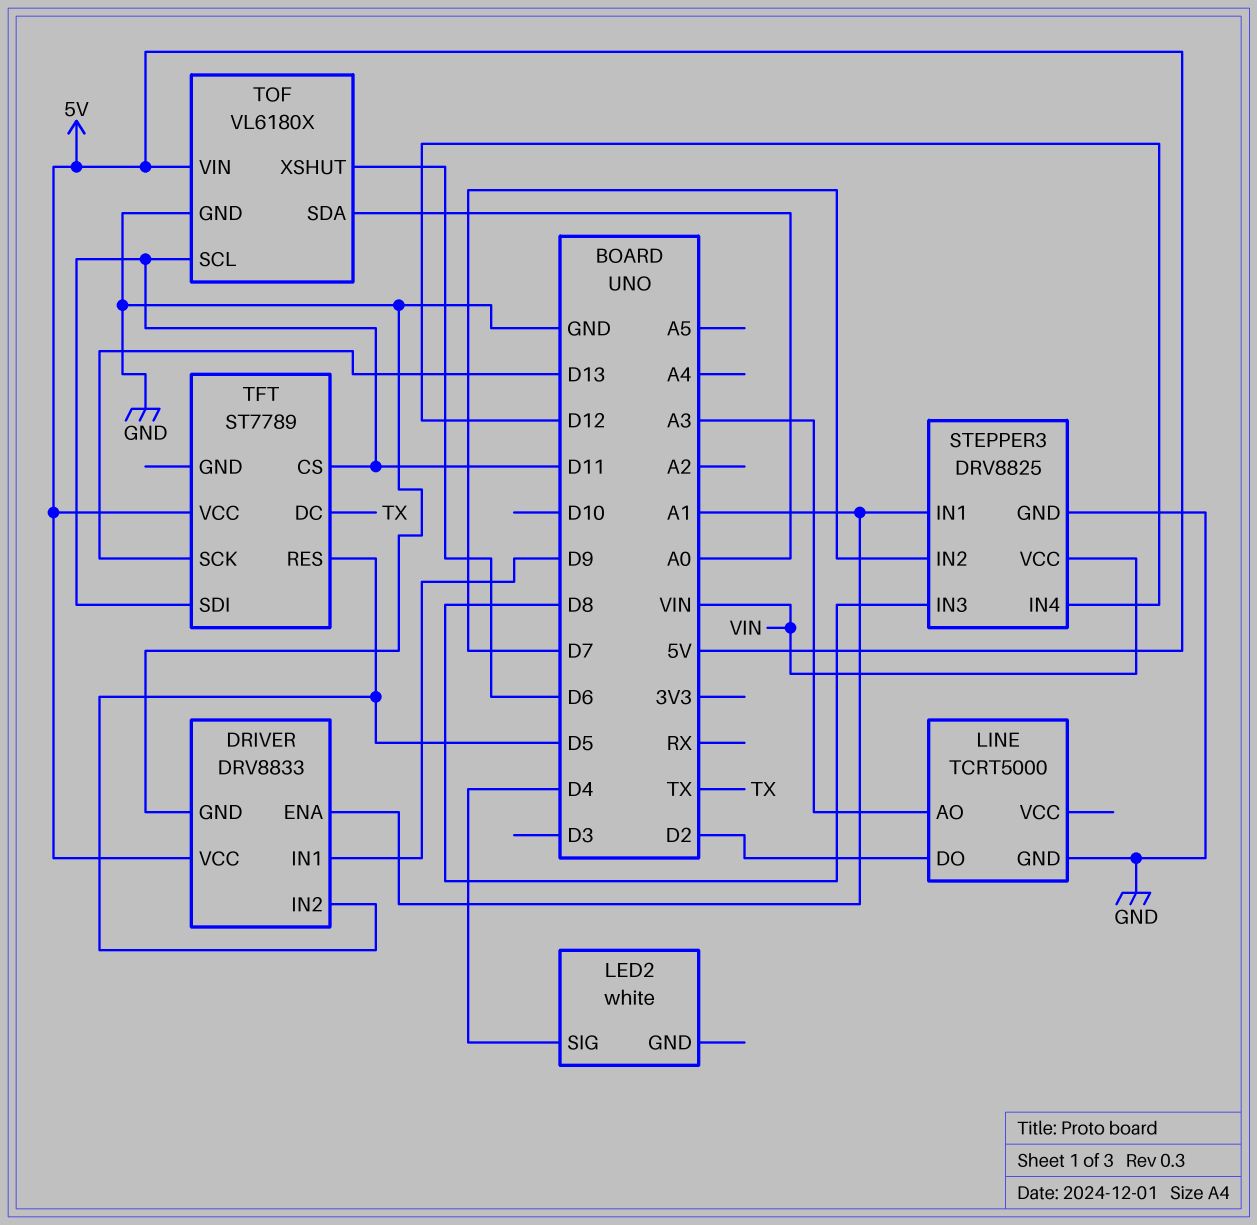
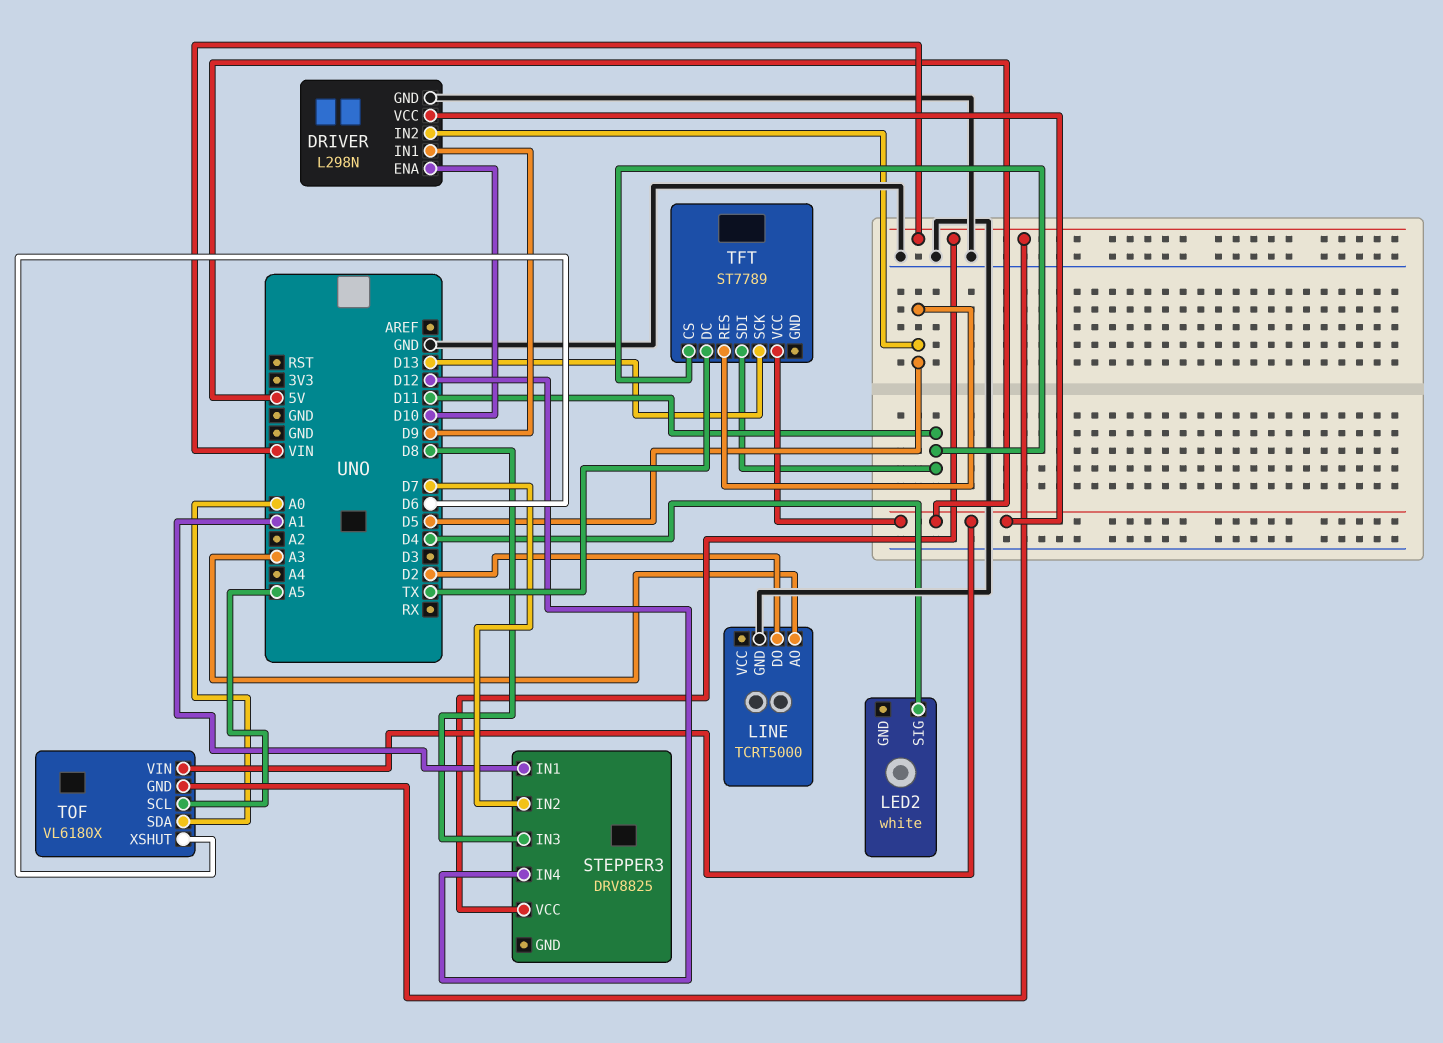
DRIVER: DRV8833 -> L298N
DRIVER pin ENA: A1 -> D10
STEPPER3 pin GND: GND -> none
TOF pin GND: GND -> VIN
TOF pin SCL: D11 -> A5

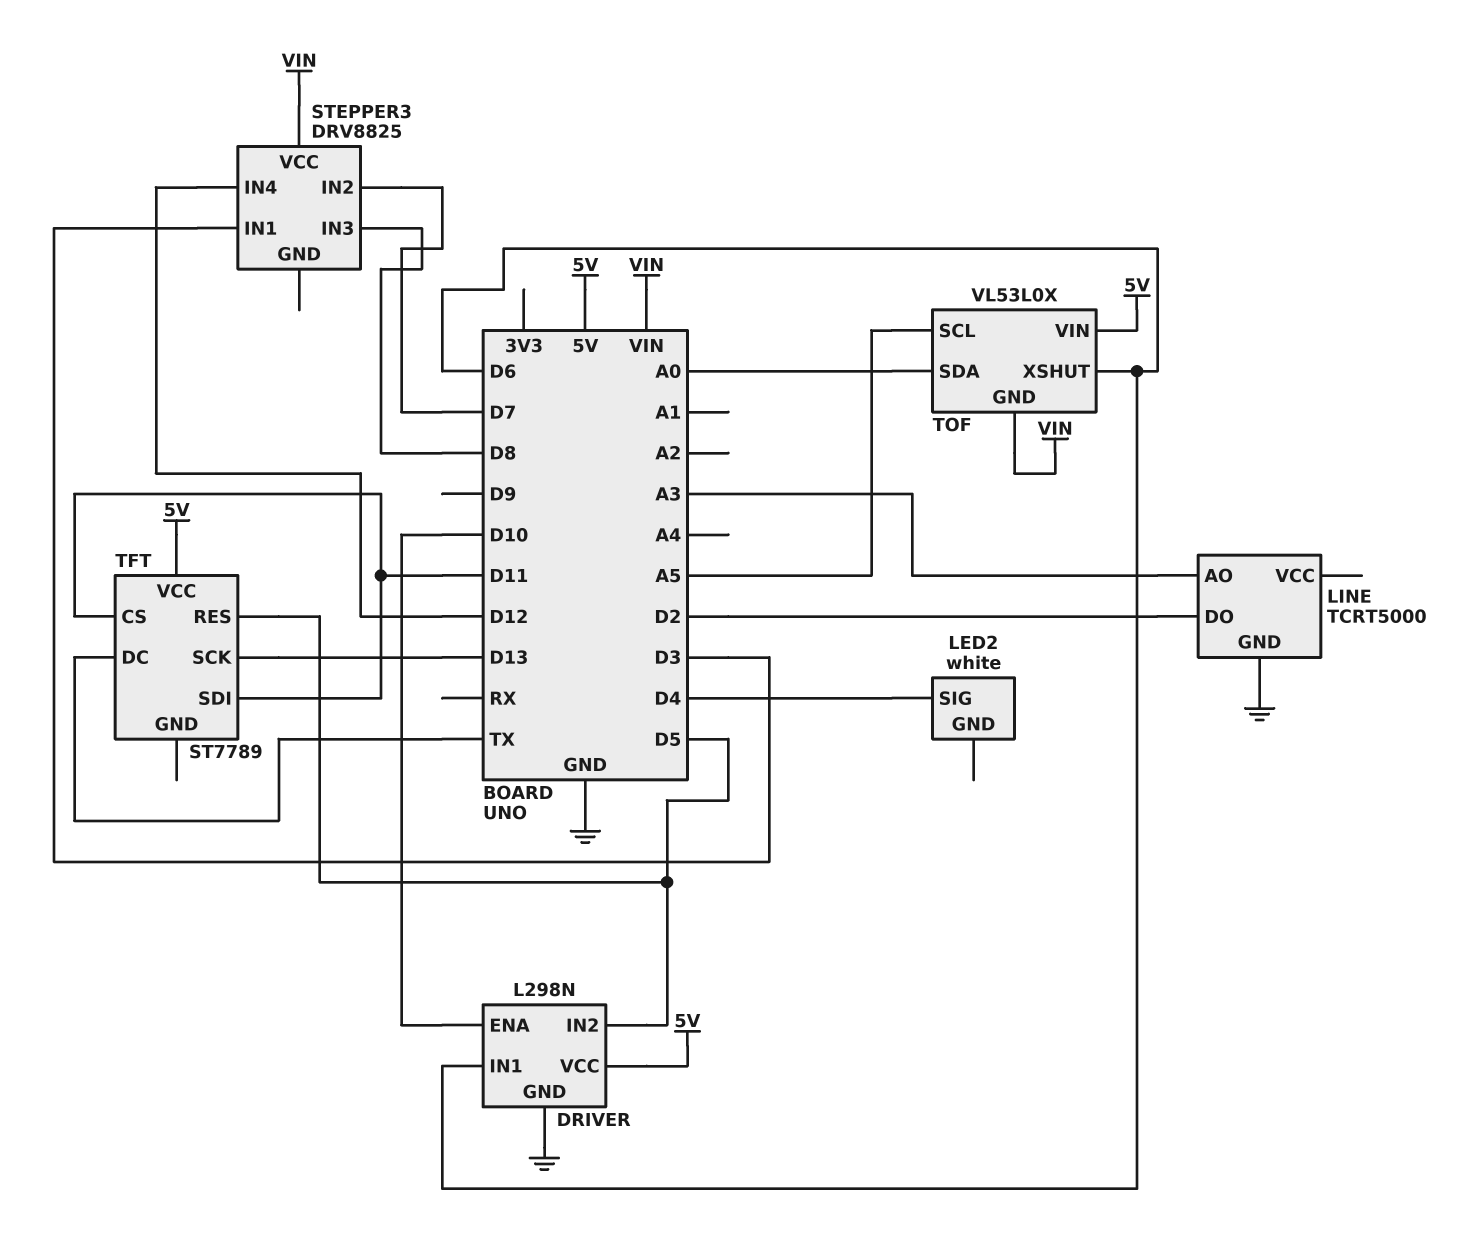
DRIVER pin IN1: D9 -> D6
STEPPER3 pin IN1: A1 -> D3
TOF: VL6180X -> VL53L0X

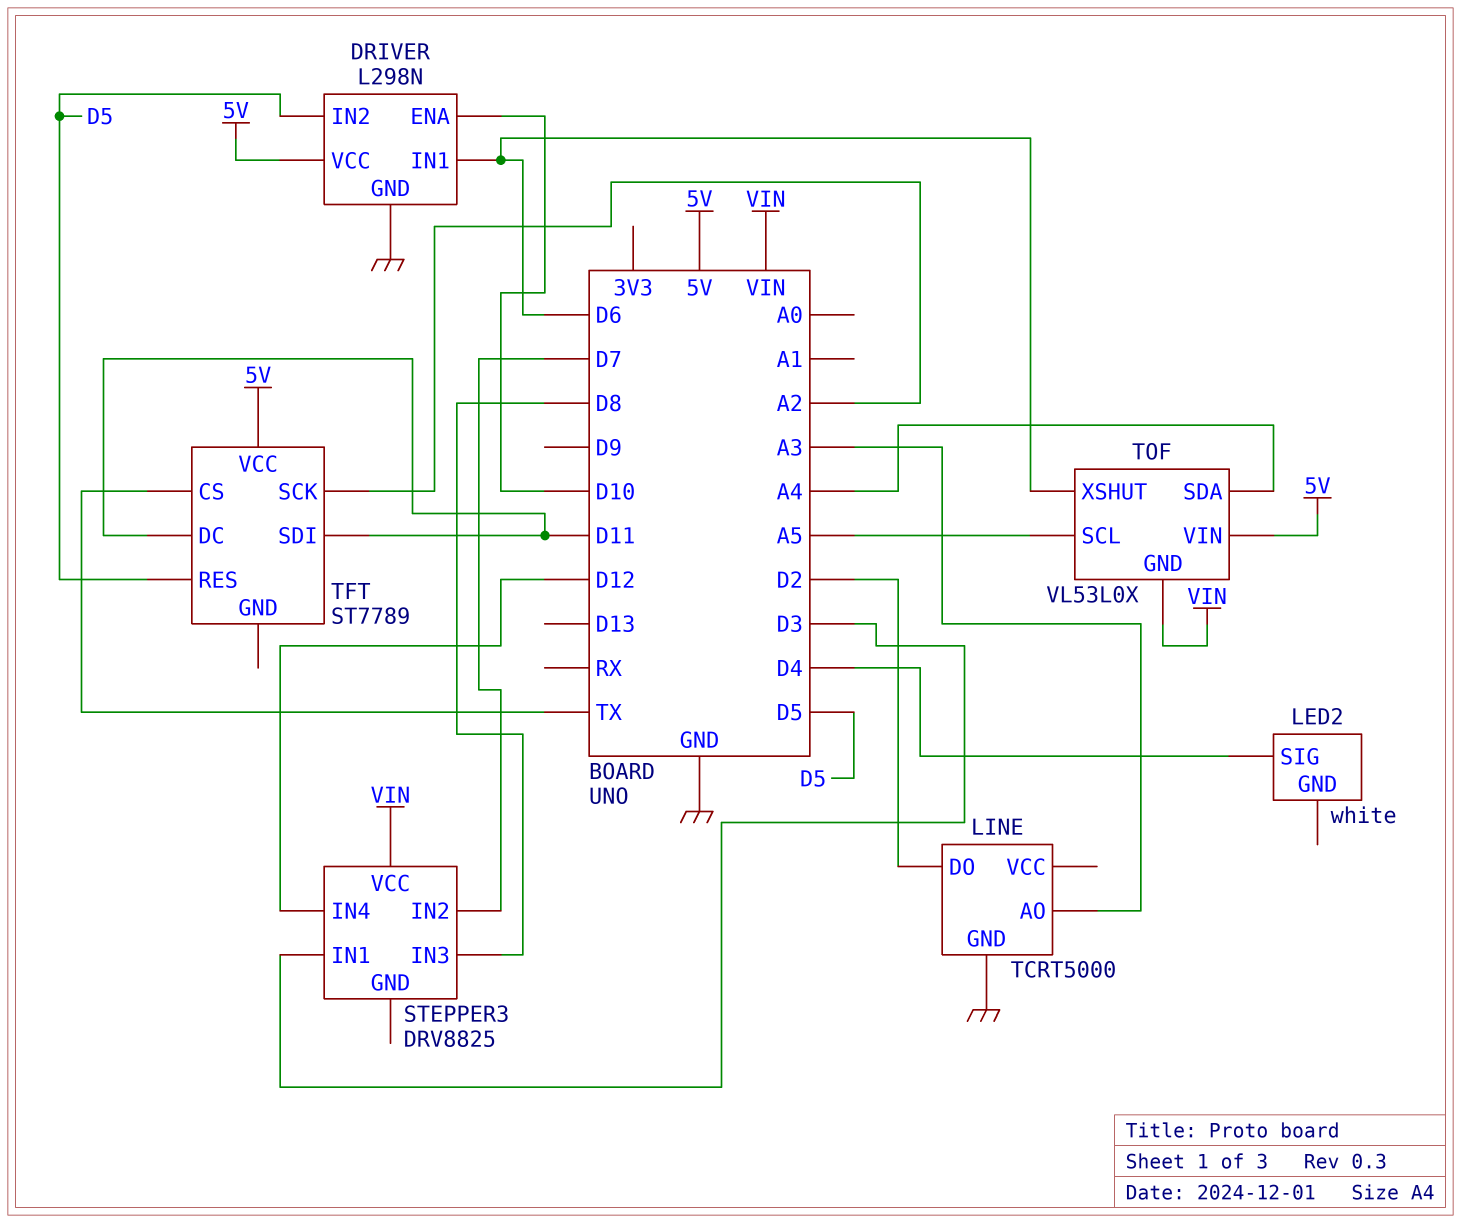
TFT pin CS: D11 -> TX
TFT pin DC: TX -> D11
TFT pin SCK: D13 -> A2
TOF pin SDA: A0 -> A4

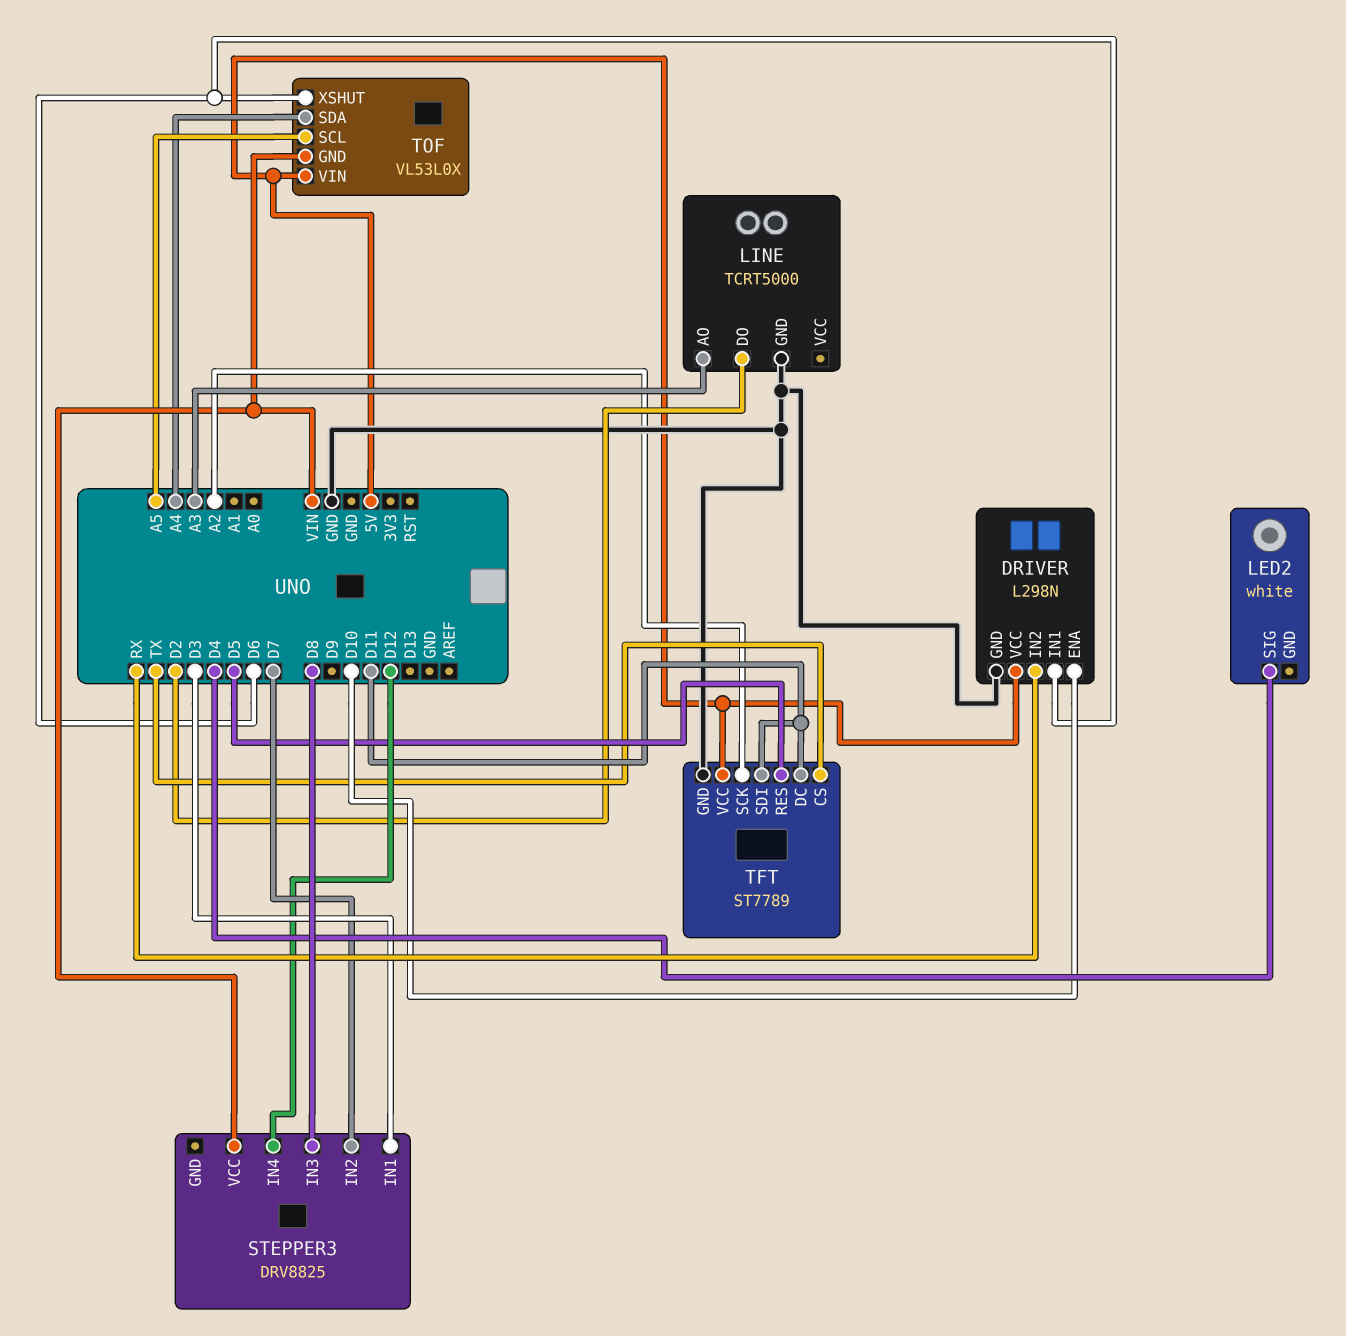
DRIVER pin IN2: D5 -> RX
TFT pin GND: none -> GND

